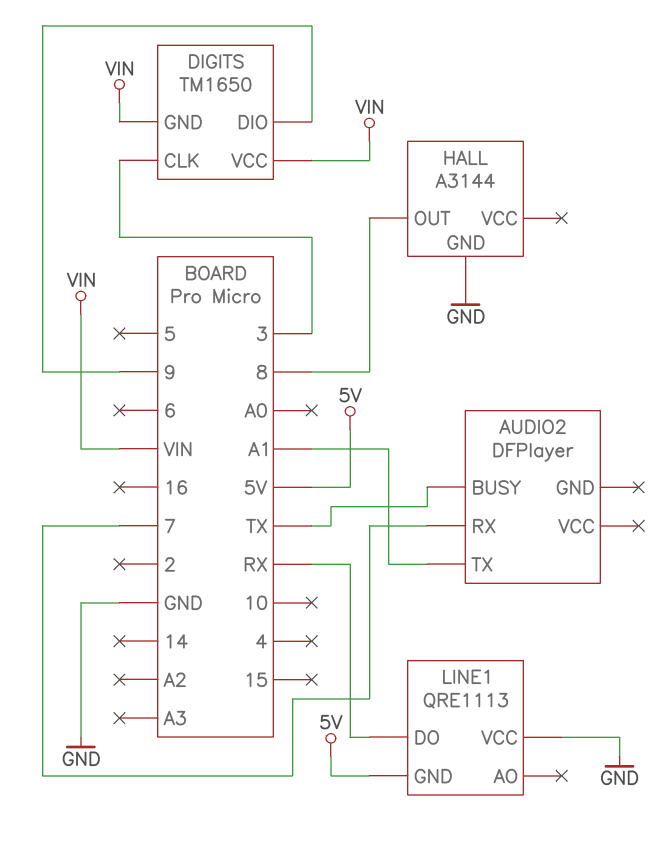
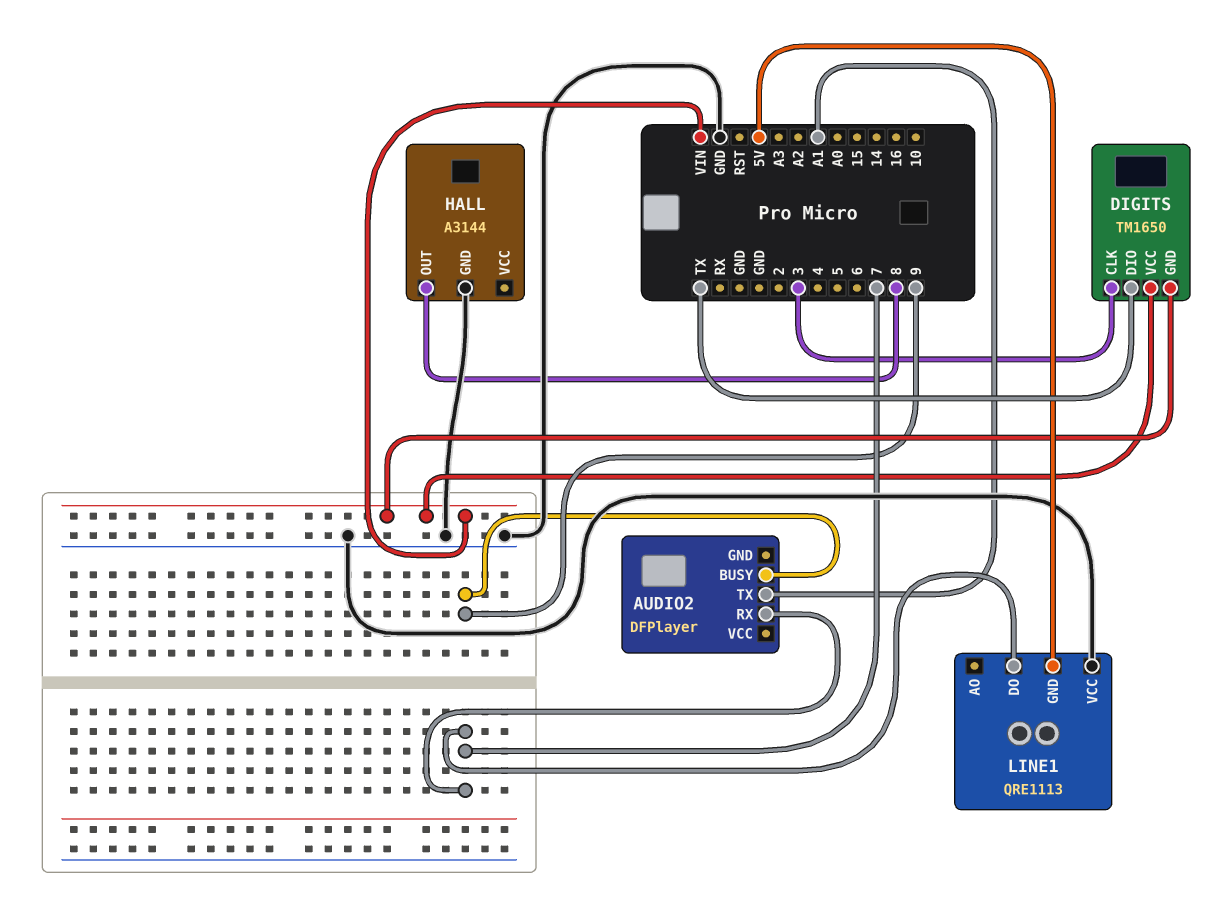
AUDIO2 pin BUSY: TX -> 9
DIGITS pin DIO: 9 -> TX
LINE1 pin DO: RX -> 7

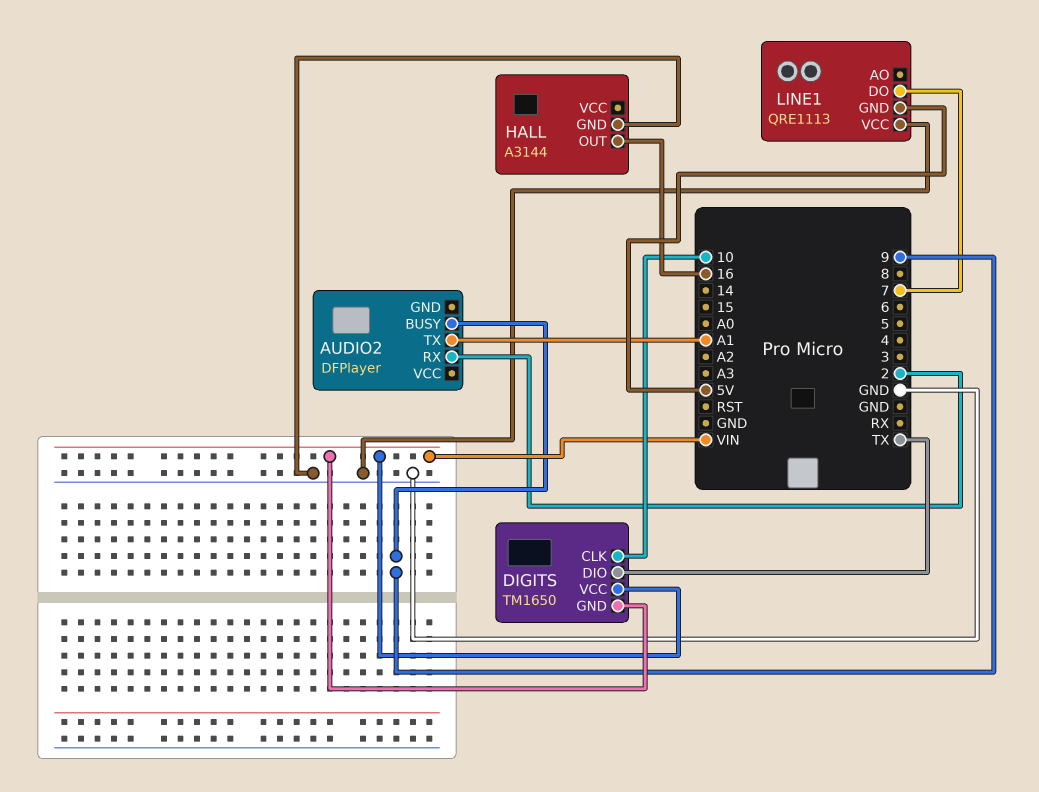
AUDIO2 pin RX: 7 -> 2
DIGITS pin CLK: 3 -> 10
HALL pin OUT: 8 -> 16

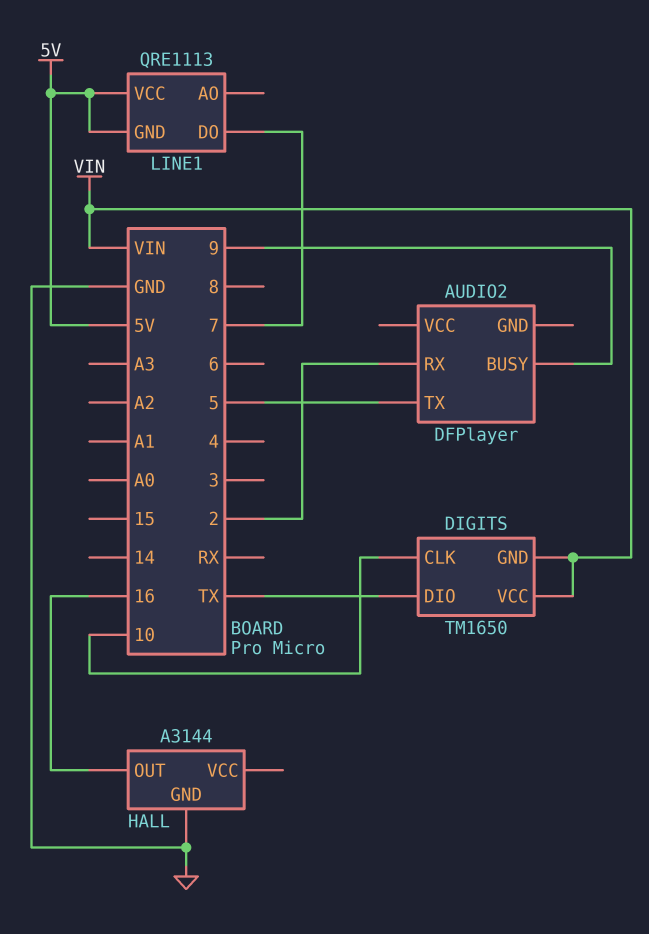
AUDIO2 pin TX: A1 -> 5
LINE1 pin VCC: GND -> 5V

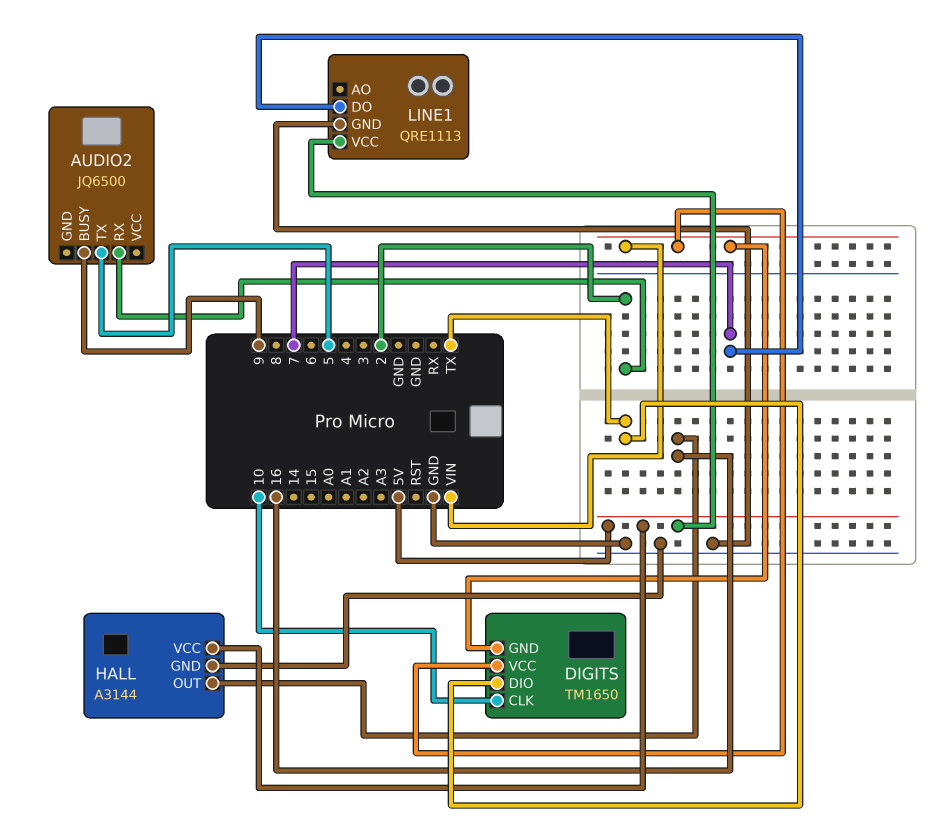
AUDIO2: DFPlayer -> JQ6500
HALL pin VCC: none -> 5V
LINE1 pin GND: 5V -> GND

